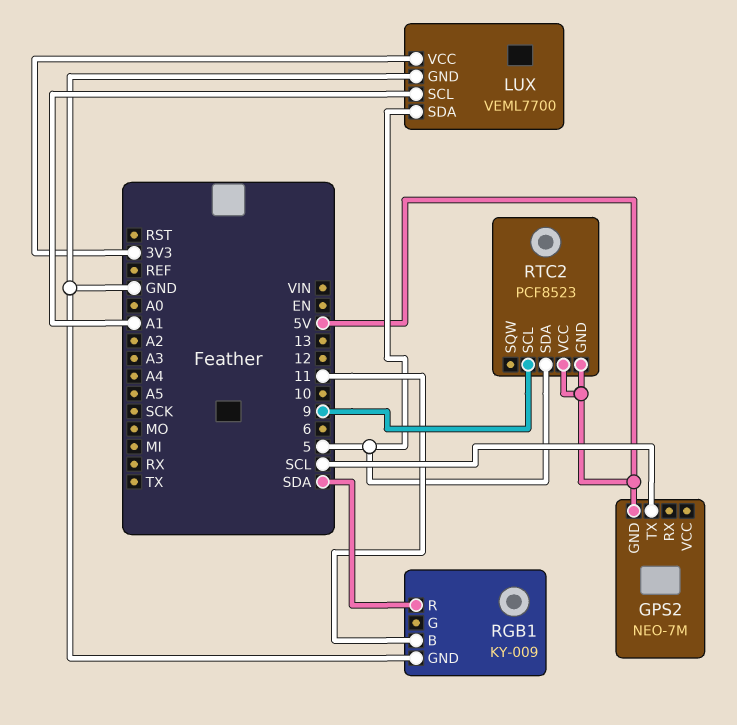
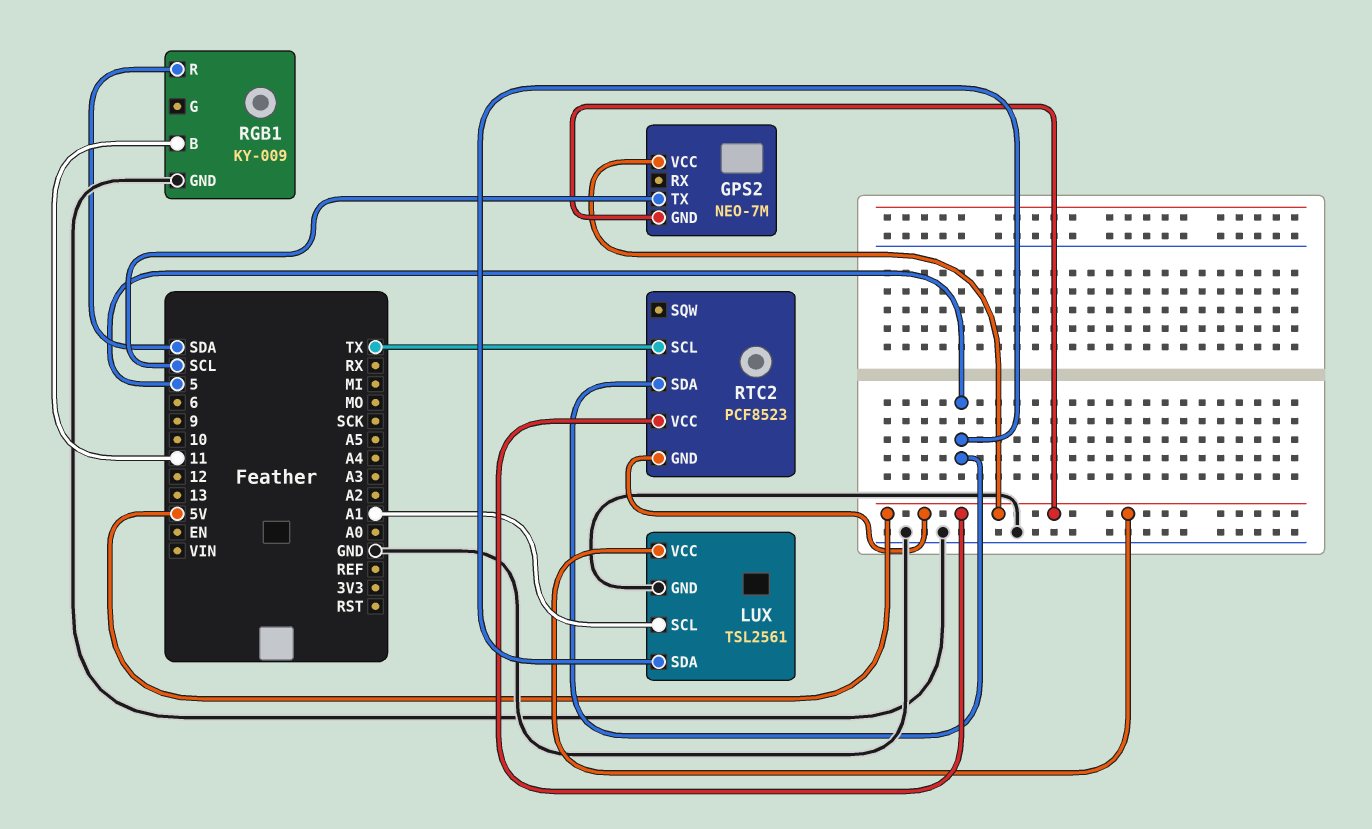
GPS2 pin VCC: none -> 5V
LUX: VEML7700 -> TSL2561
LUX pin VCC: 3V3 -> 5V
RTC2 pin SCL: 9 -> TX

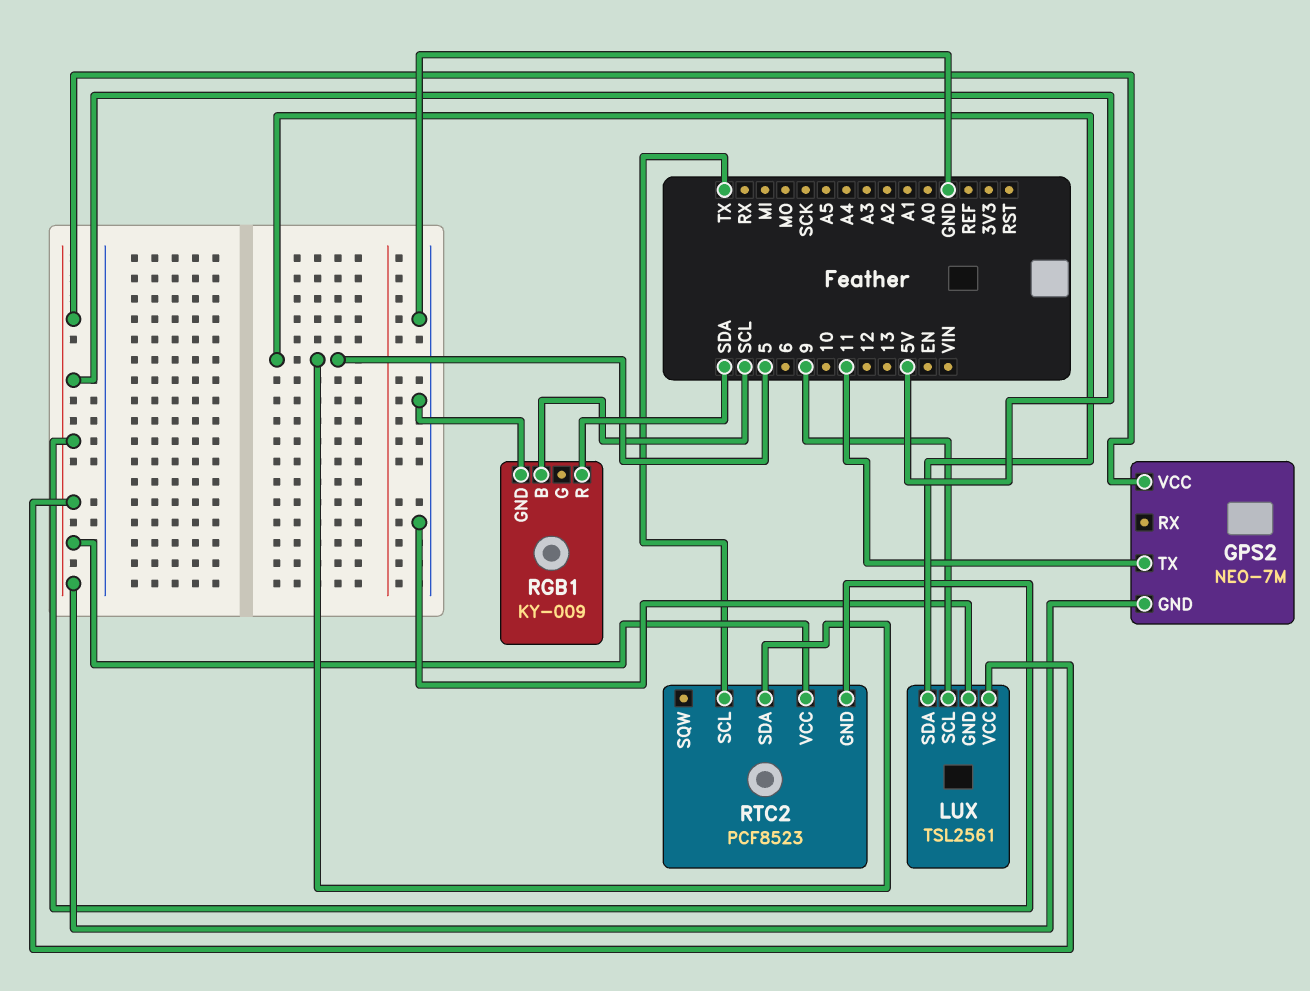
GPS2 pin TX: SCL -> 11
LUX pin SCL: A1 -> 9
RGB1 pin B: 11 -> SCL

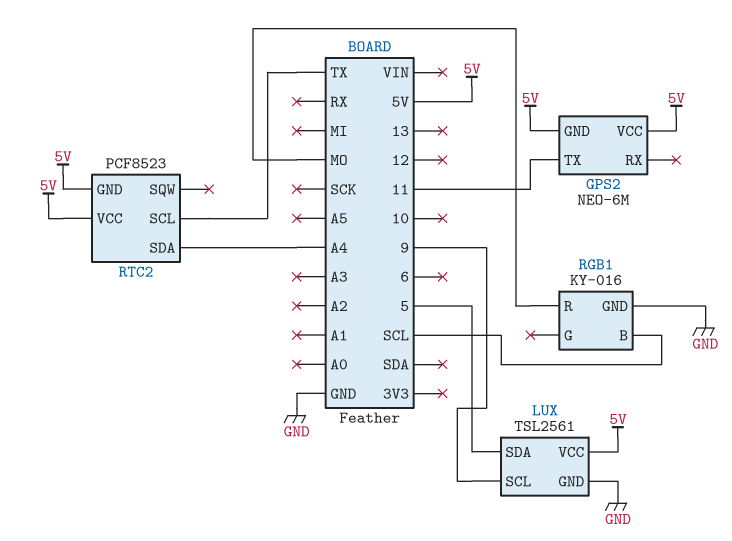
GPS2: NEO-7M -> NEO-6M
RGB1: KY-009 -> KY-016
RGB1 pin R: SDA -> MO
RTC2 pin SDA: 5 -> A4

